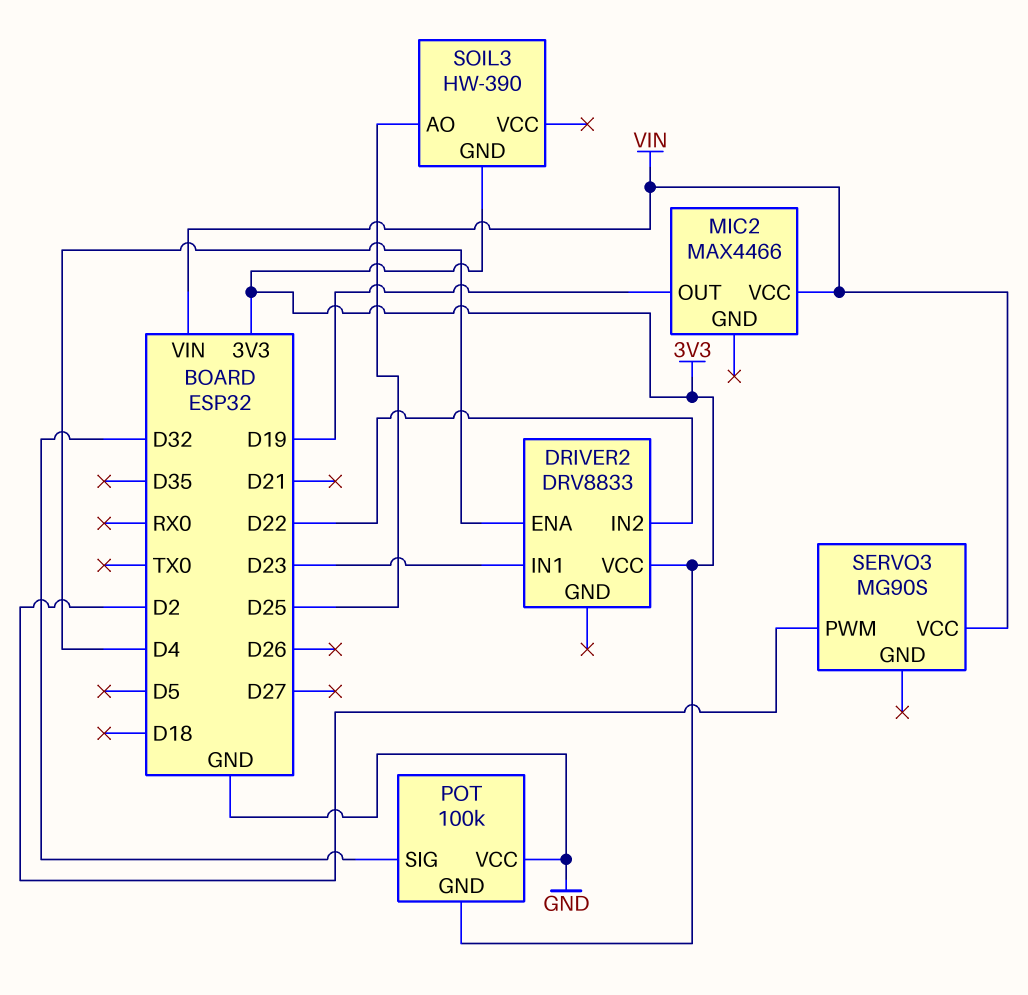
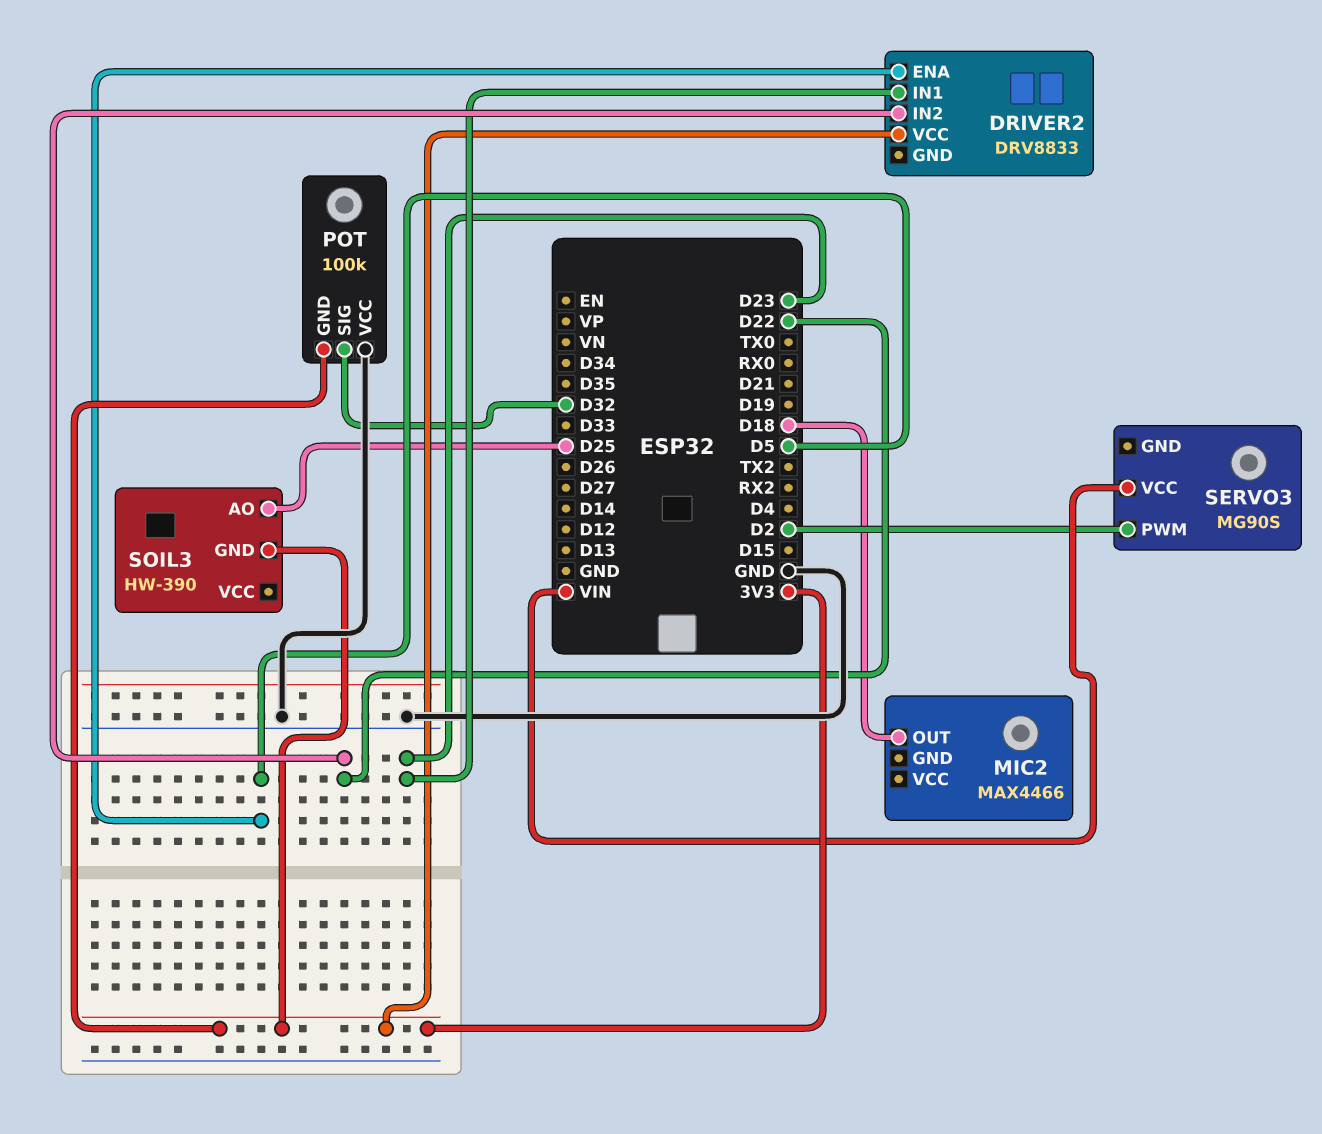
DRIVER2 pin ENA: D4 -> D5
MIC2 pin OUT: D19 -> D18
MIC2 pin VCC: VIN -> none

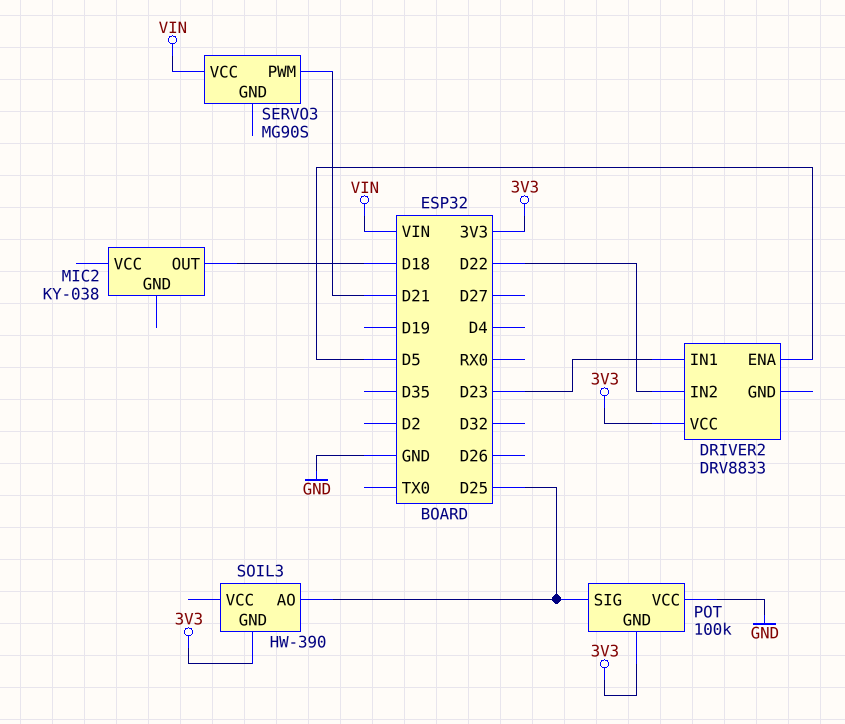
MIC2: MAX4466 -> KY-038
POT pin SIG: D32 -> D25
SERVO3 pin PWM: D2 -> D21

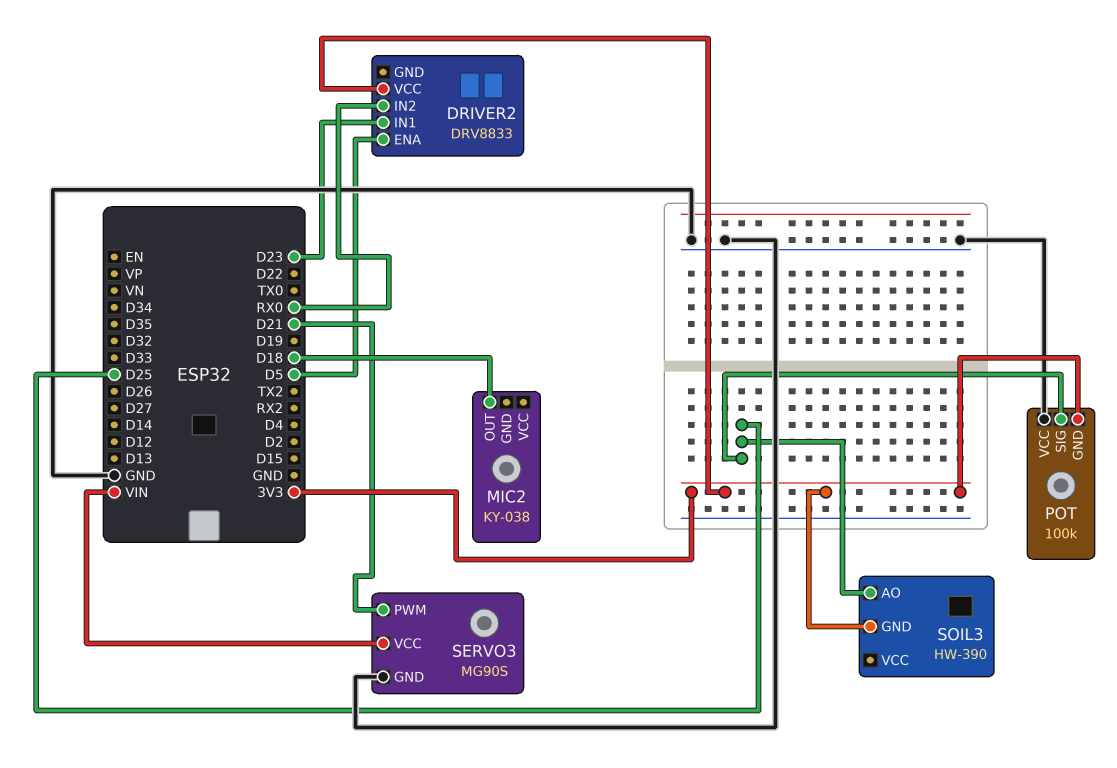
DRIVER2 pin IN2: D22 -> RX0
SERVO3 pin GND: none -> GND

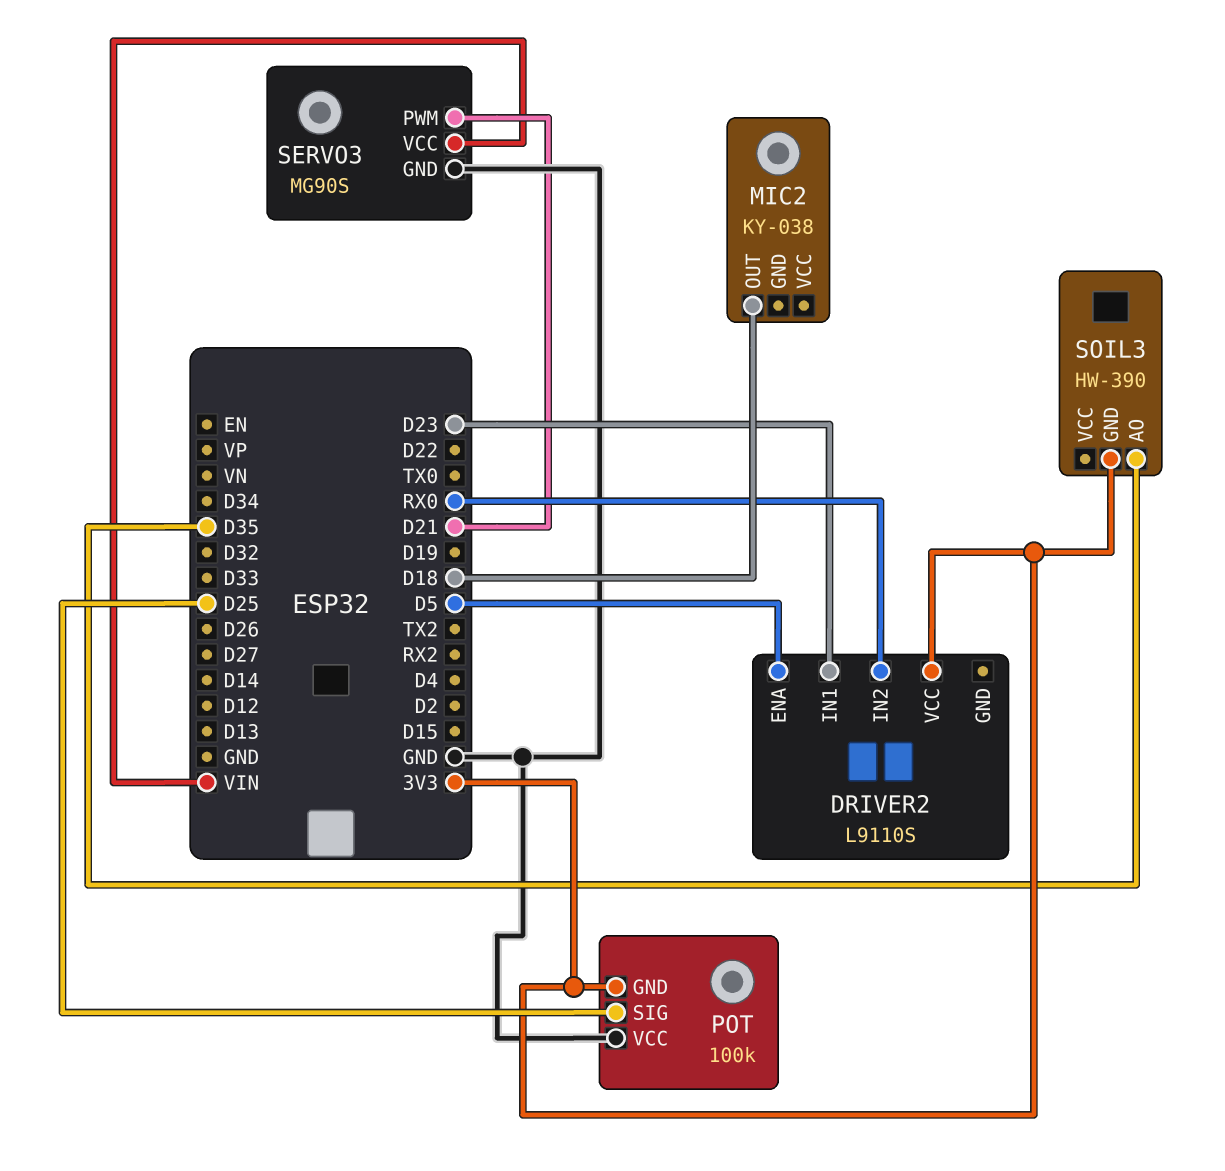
DRIVER2: DRV8833 -> L9110S
SOIL3 pin AO: D25 -> D35

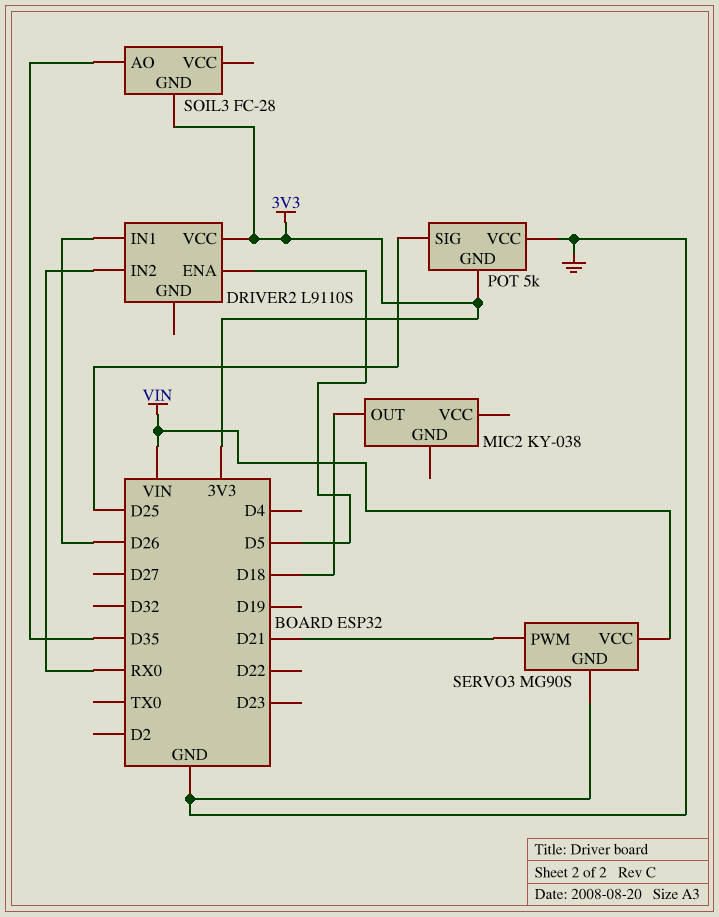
DRIVER2 pin IN1: D23 -> D26
POT: 100k -> 5k
SOIL3: HW-390 -> FC-28

